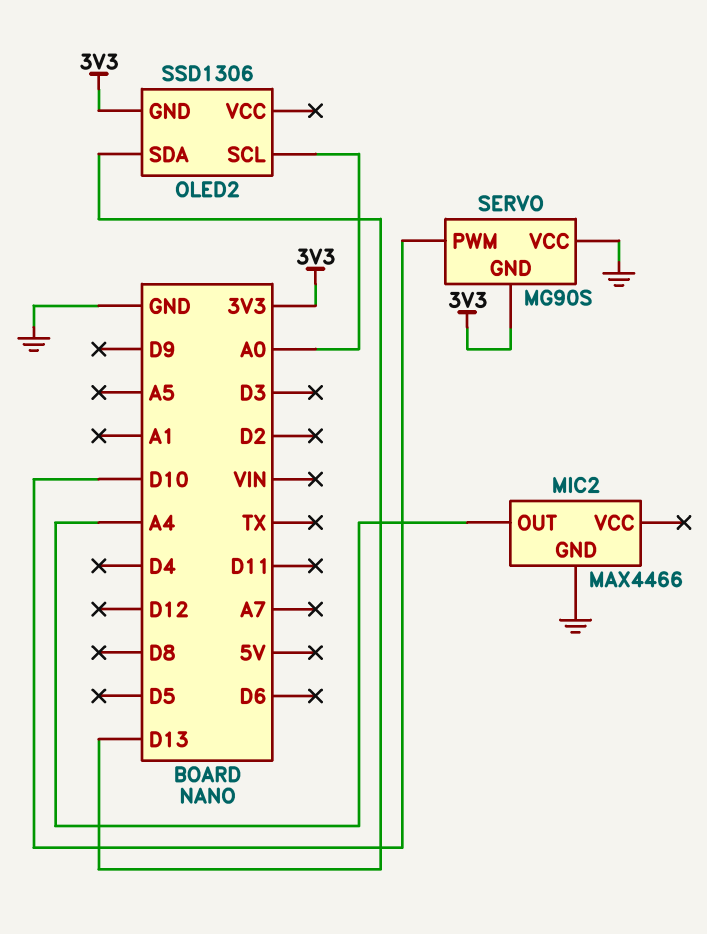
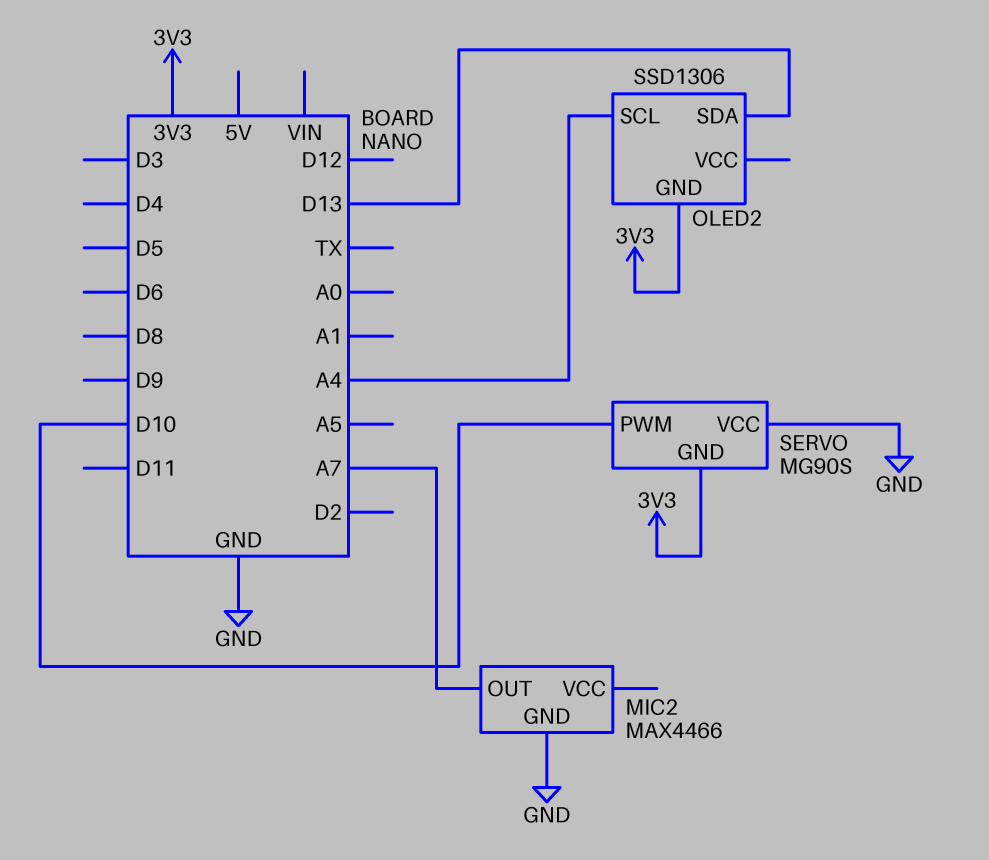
MIC2 pin OUT: A4 -> A7
OLED2 pin SCL: A0 -> A4

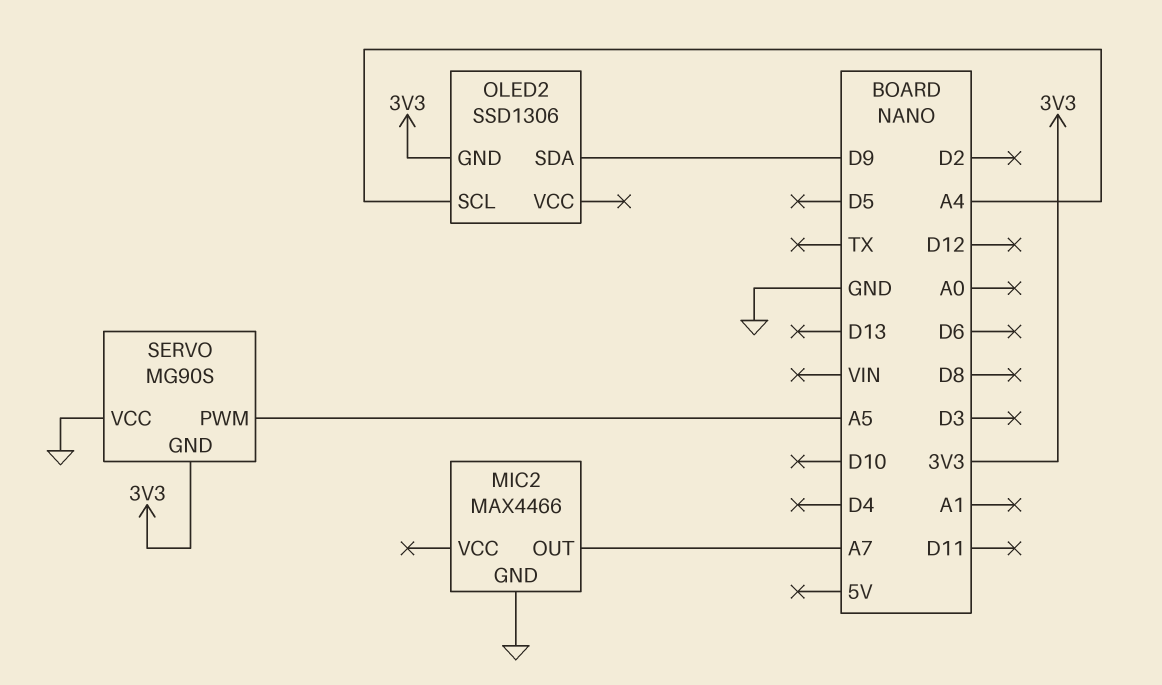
OLED2 pin SDA: D13 -> D9
SERVO pin PWM: D10 -> A5

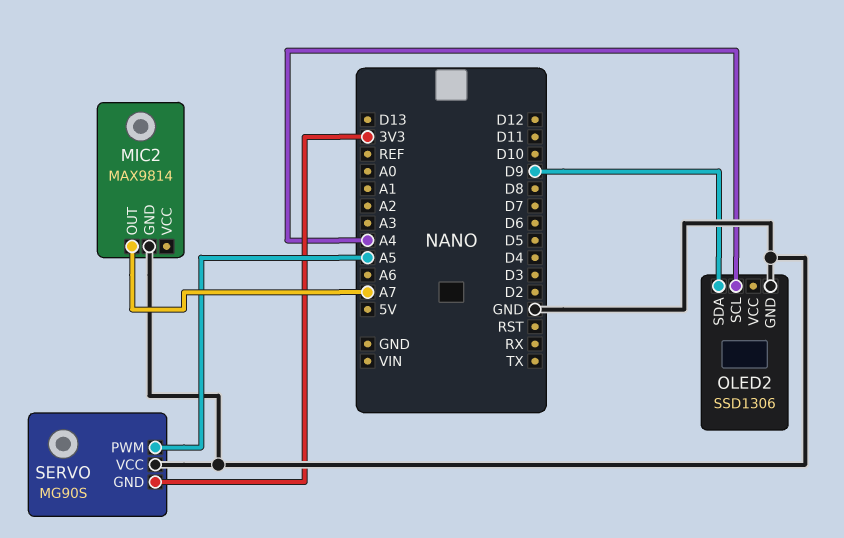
MIC2: MAX4466 -> MAX9814
OLED2 pin GND: 3V3 -> GND

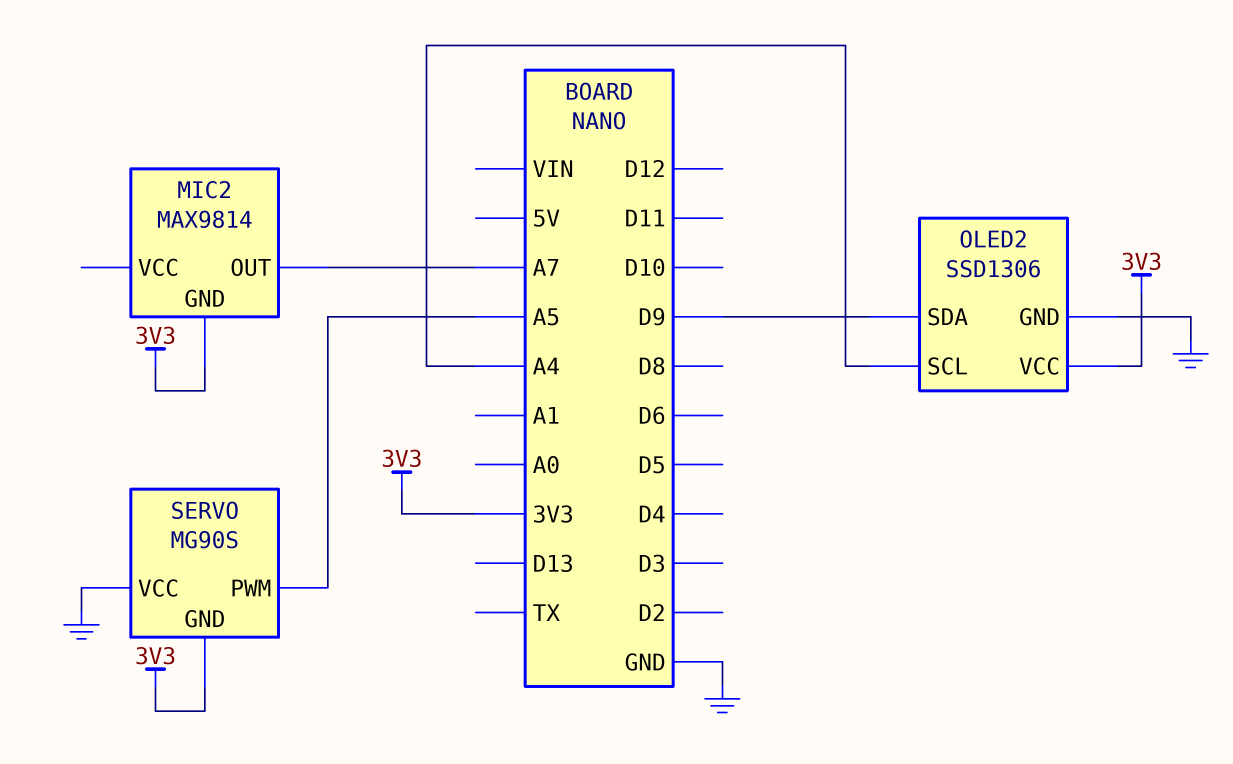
MIC2 pin GND: GND -> 3V3
OLED2 pin VCC: none -> 3V3

